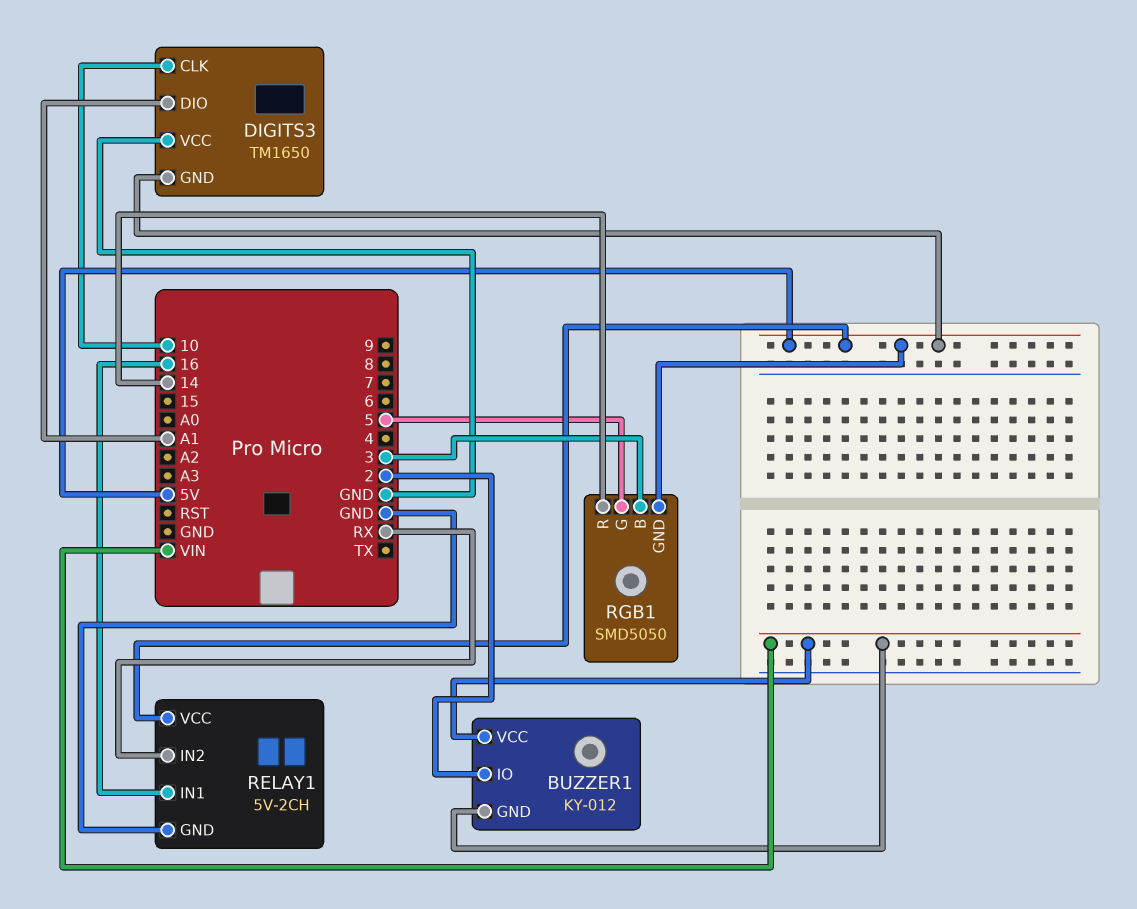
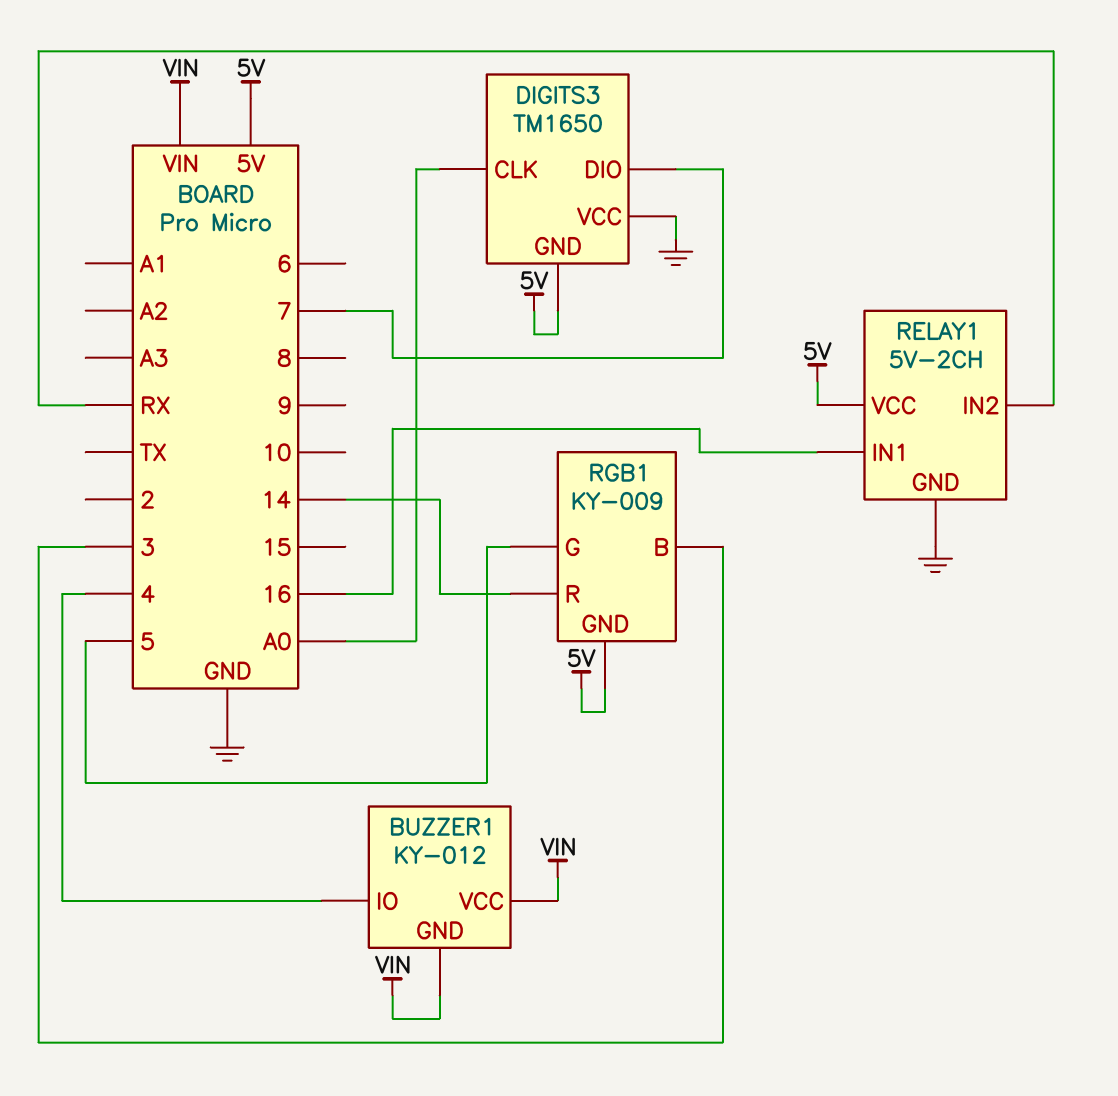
BUZZER1 pin IO: 2 -> 4
DIGITS3 pin CLK: 10 -> A0
DIGITS3 pin DIO: A1 -> 7
RGB1: SMD5050 -> KY-009

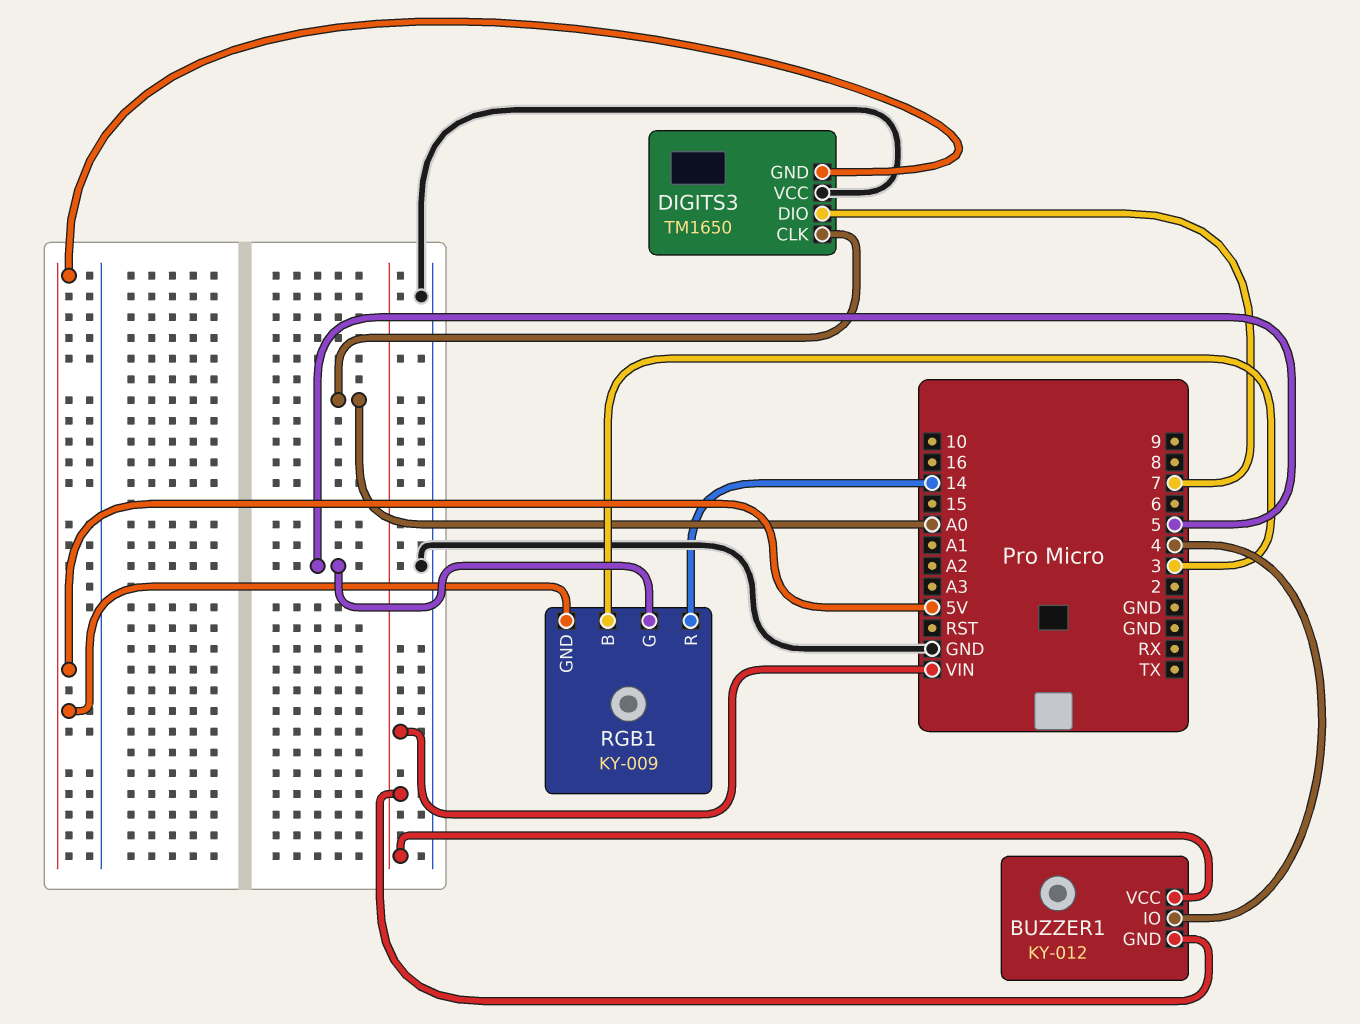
RELAY1: 5V-2CH -> none
RELAY1 pin GND: GND -> none
RELAY1 pin IN1: 16 -> none
RELAY1 pin IN2: RX -> none
RELAY1 pin VCC: 5V -> none

